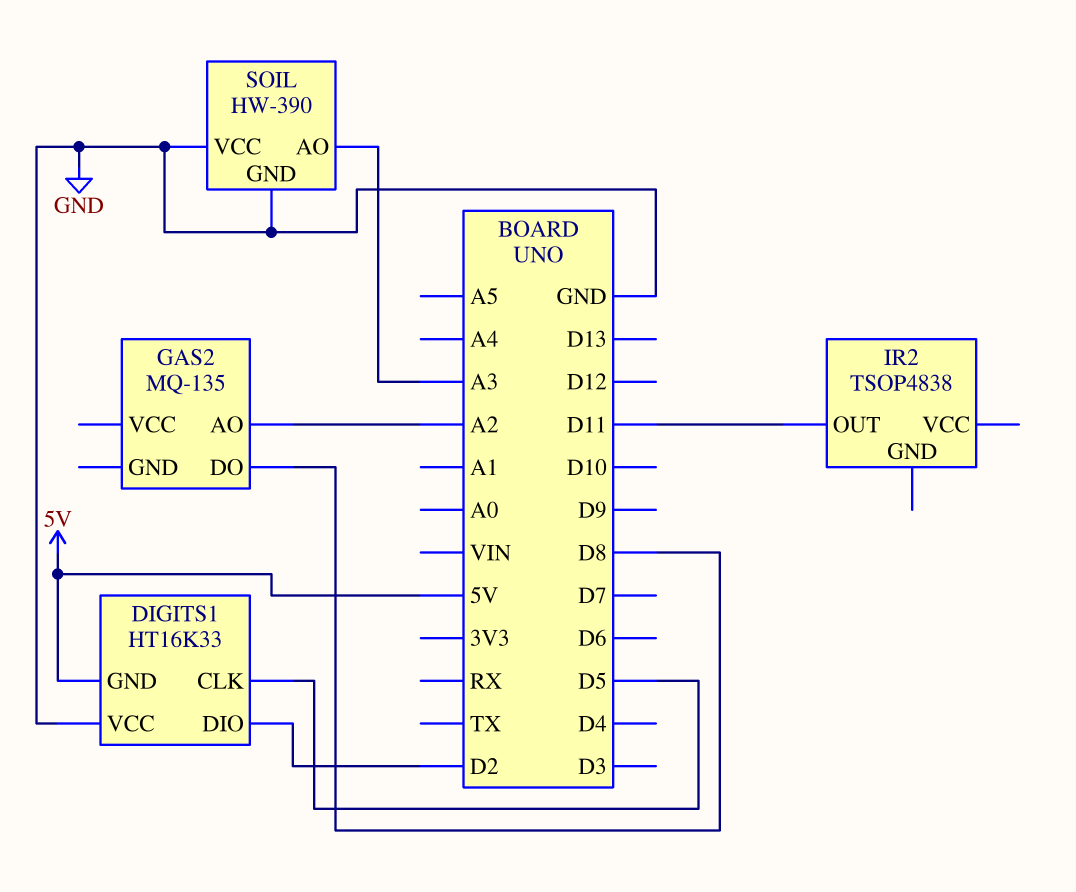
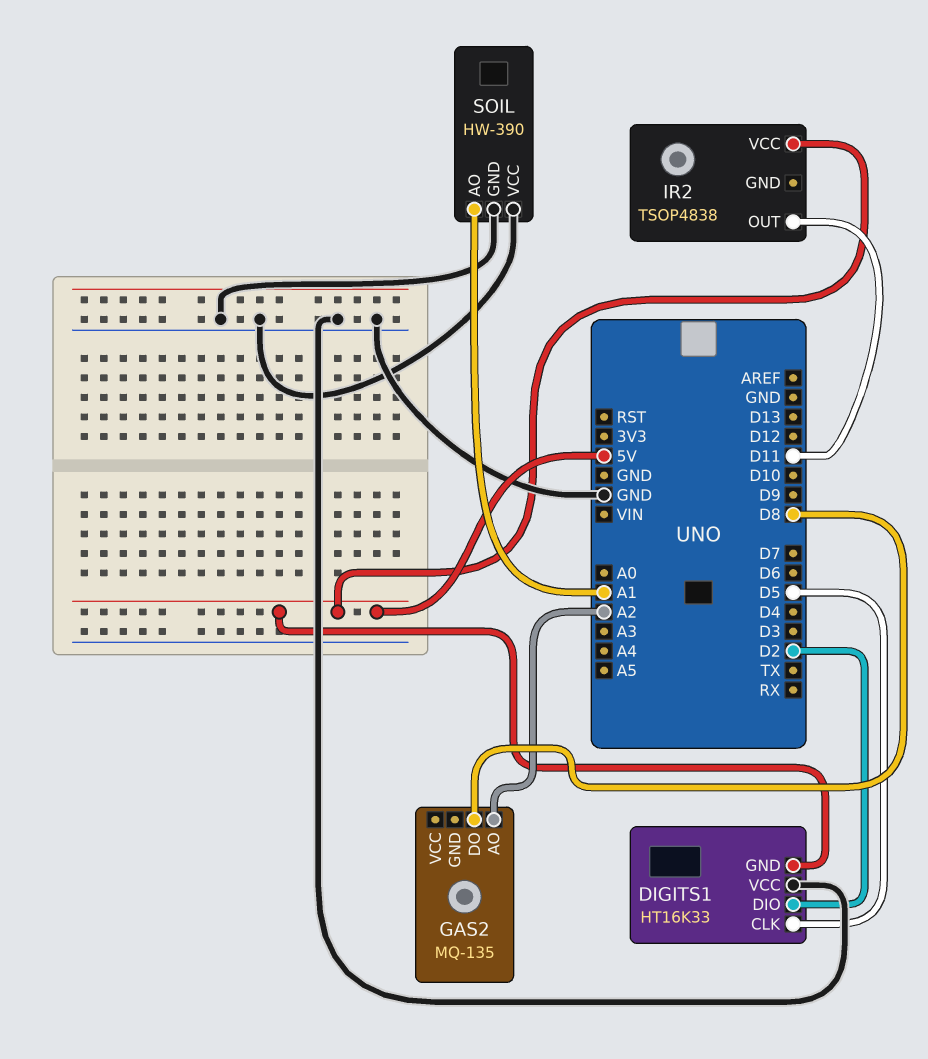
IR2 pin VCC: none -> 5V
SOIL pin AO: A3 -> A1

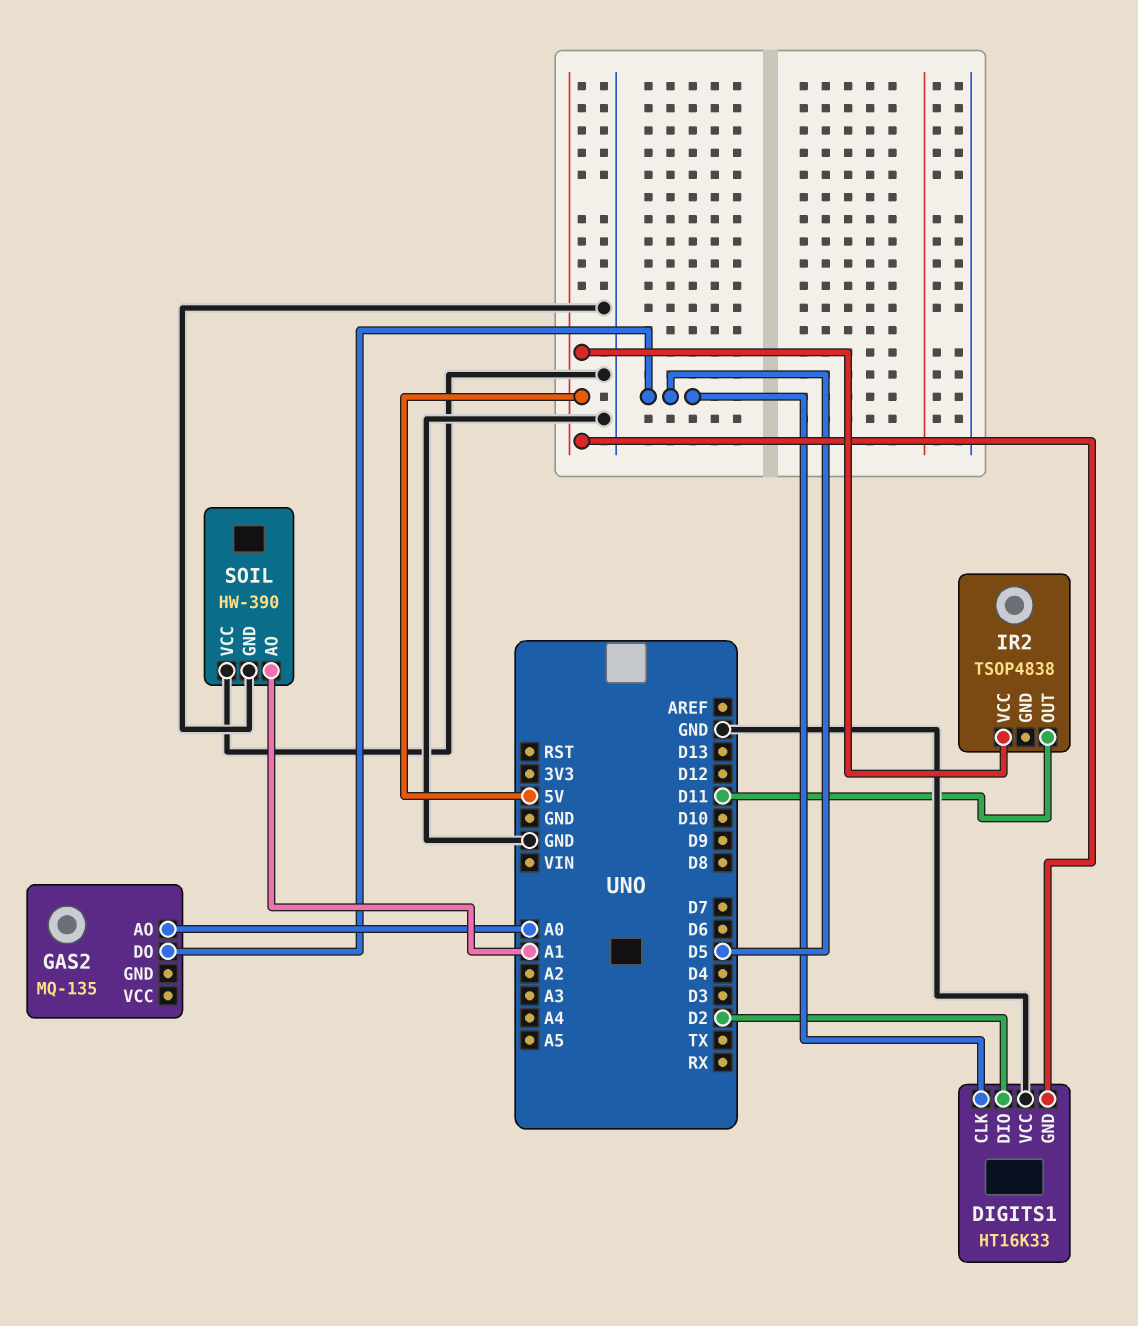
GAS2 pin AO: A2 -> A0
GAS2 pin DO: D8 -> D5

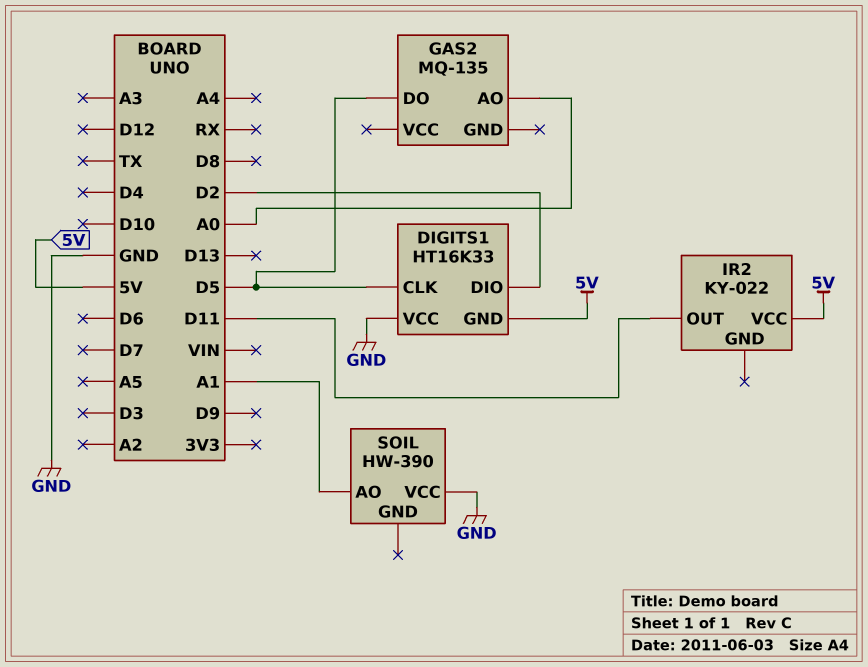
IR2: TSOP4838 -> KY-022
SOIL pin GND: GND -> none

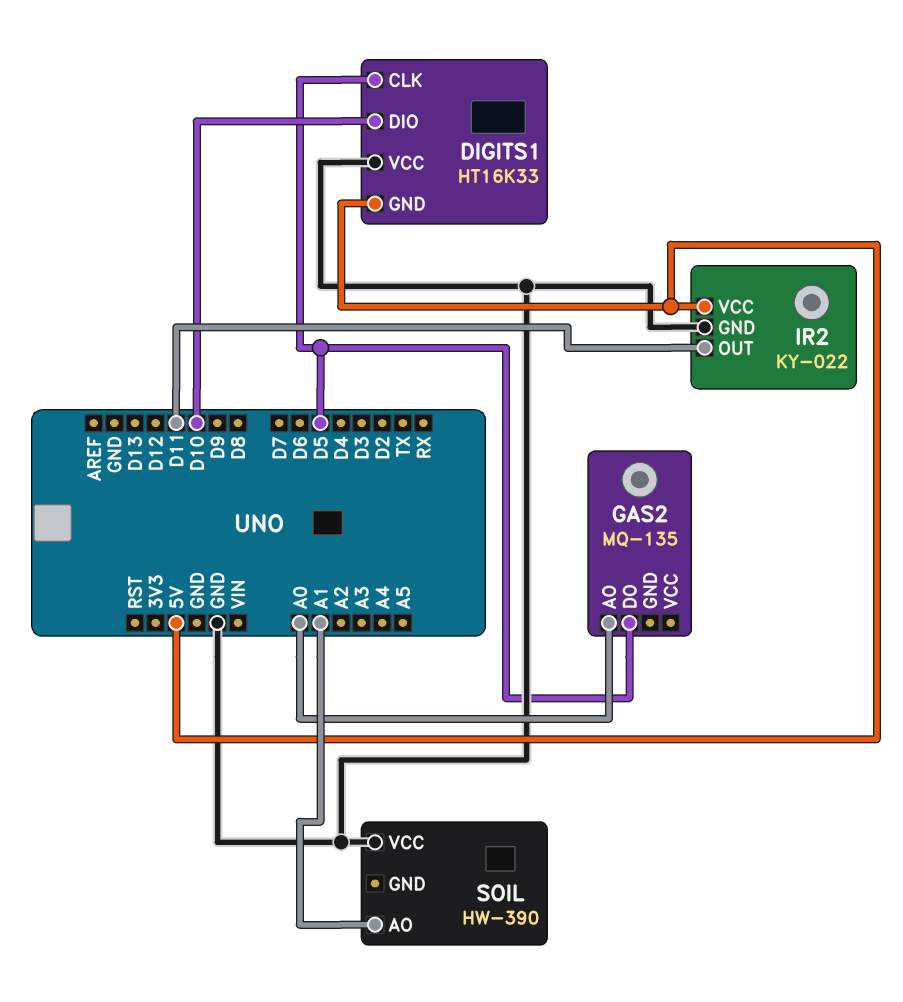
DIGITS1 pin DIO: D2 -> D10
IR2 pin GND: none -> GND

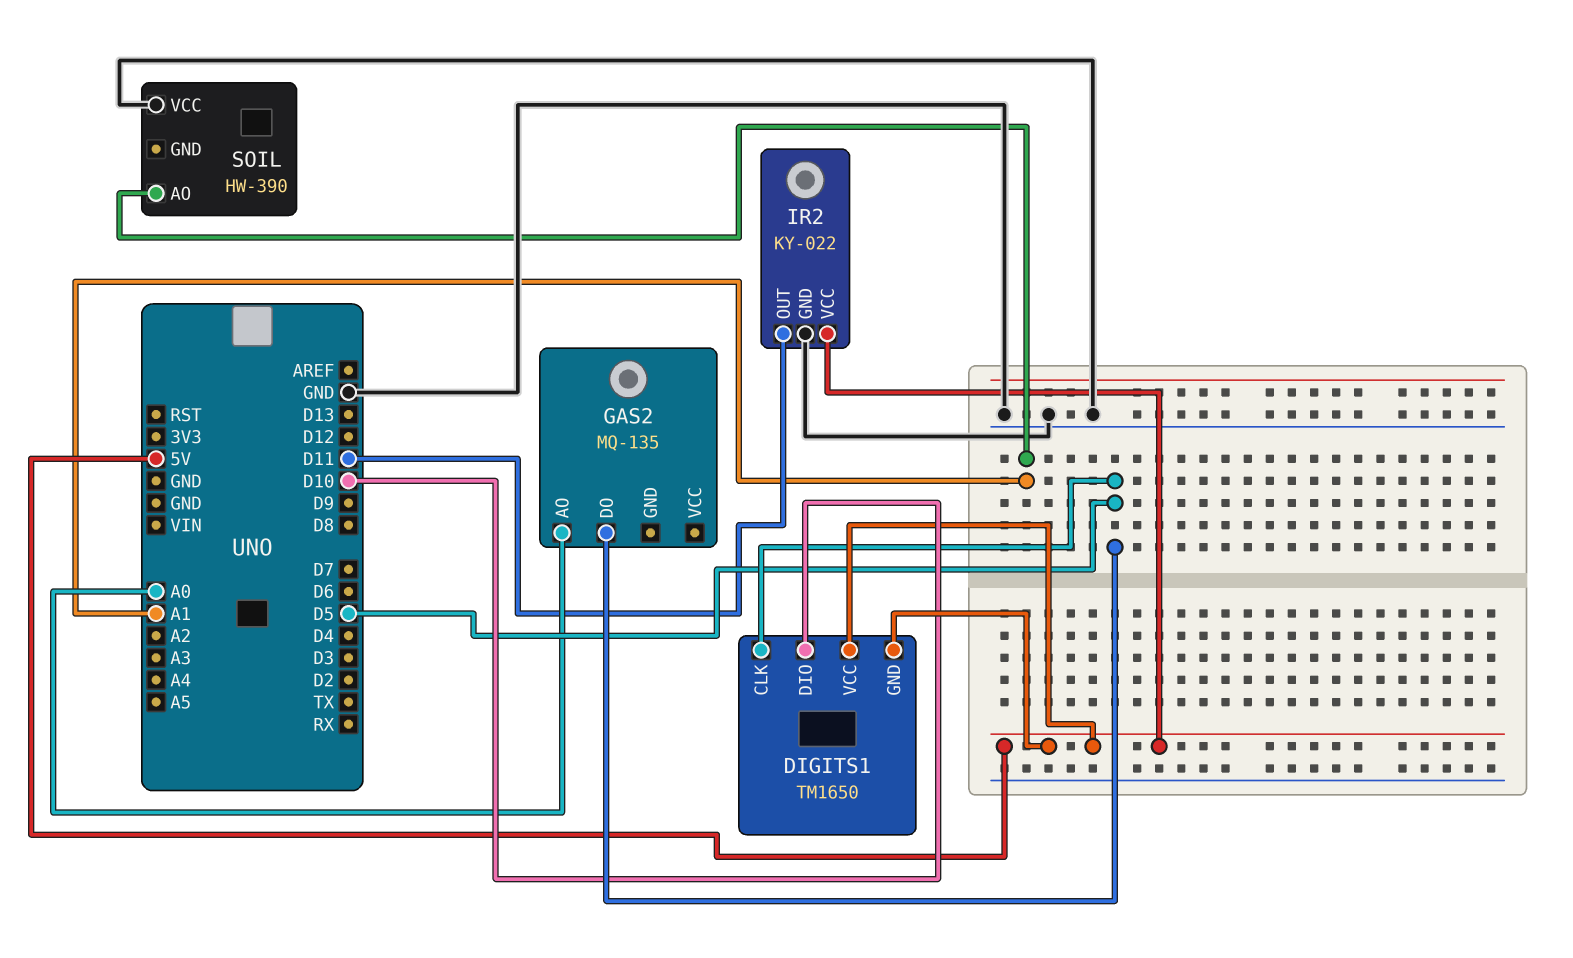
DIGITS1: HT16K33 -> TM1650
DIGITS1 pin VCC: GND -> 5V

